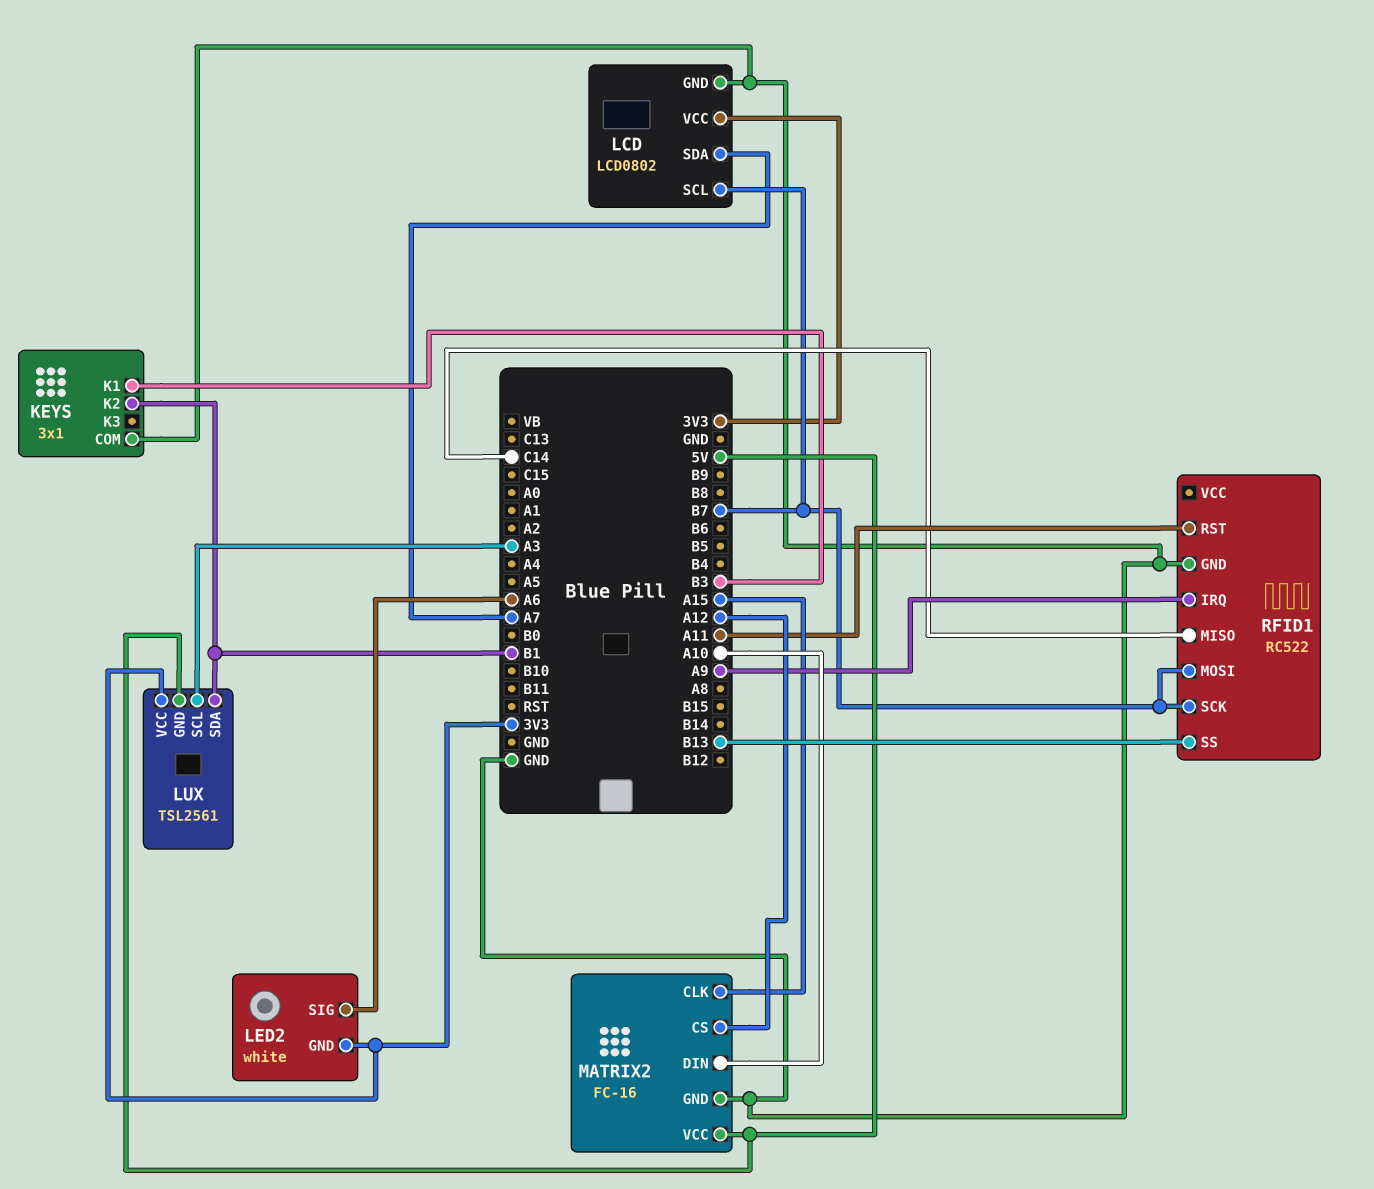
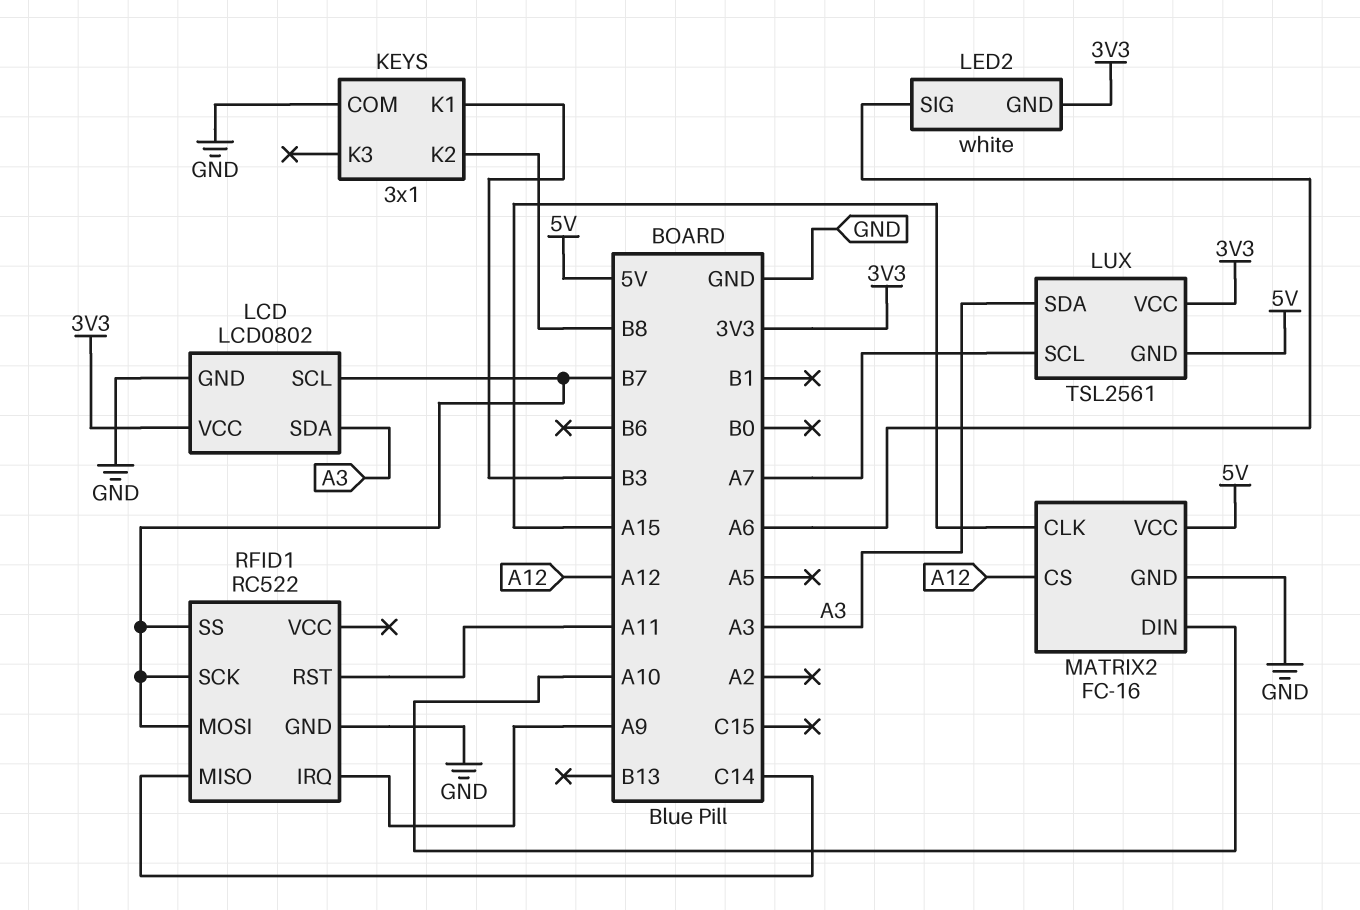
KEYS pin K2: B1 -> B8
LCD pin SDA: A7 -> A3
LUX pin SCL: A3 -> A7
LUX pin SDA: B1 -> A3
RFID1 pin SS: B13 -> B7

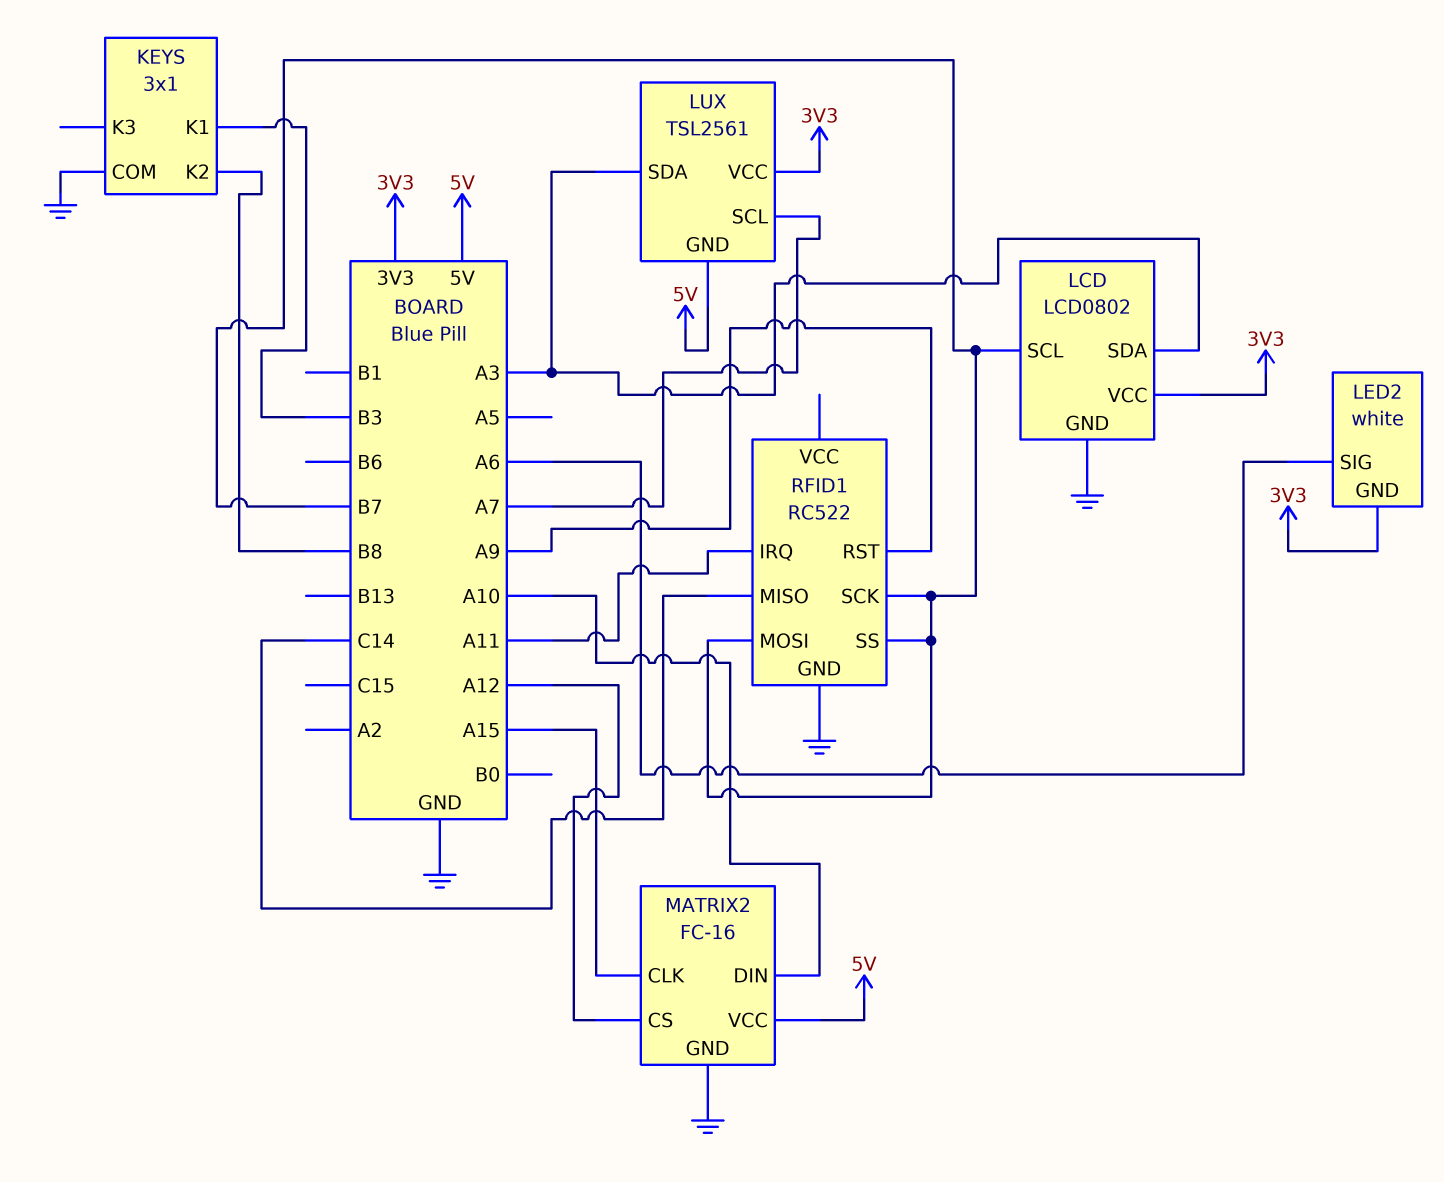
RFID1 pin IRQ: A9 -> A11
RFID1 pin RST: A11 -> A9

